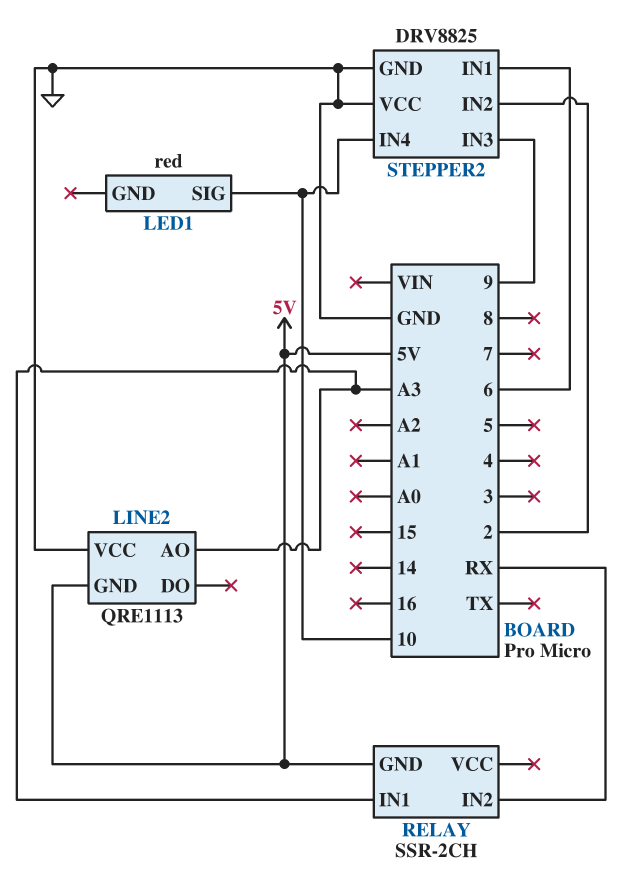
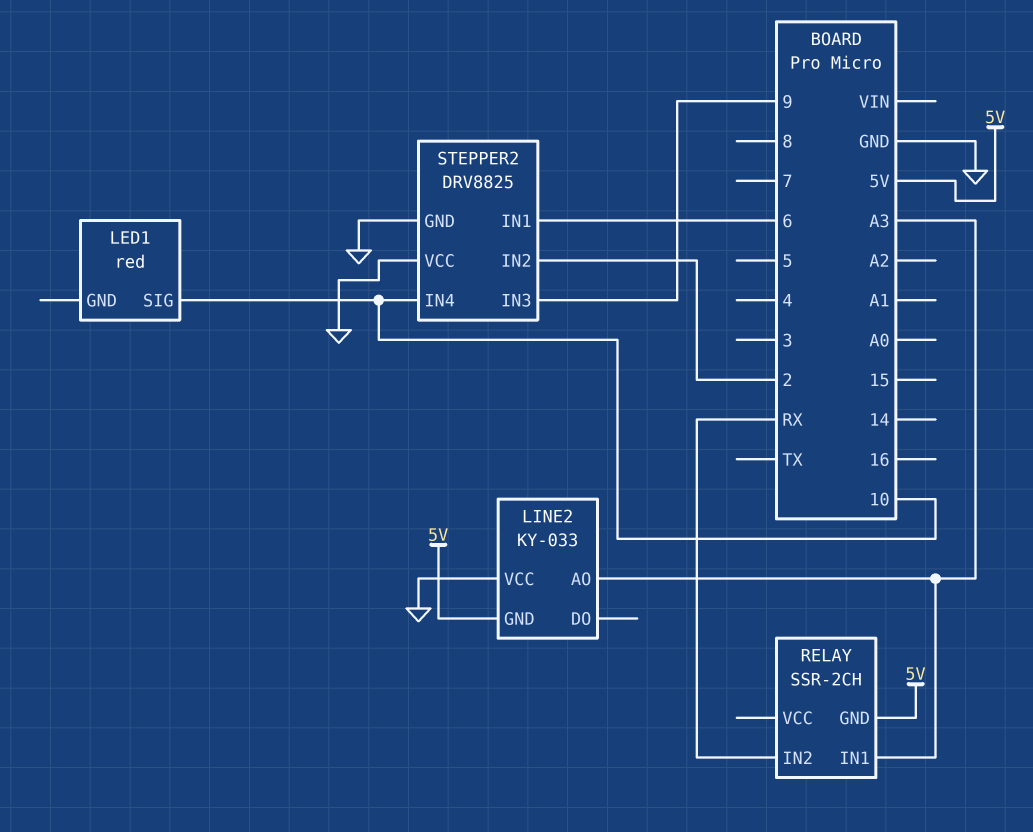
LINE2: QRE1113 -> KY-033

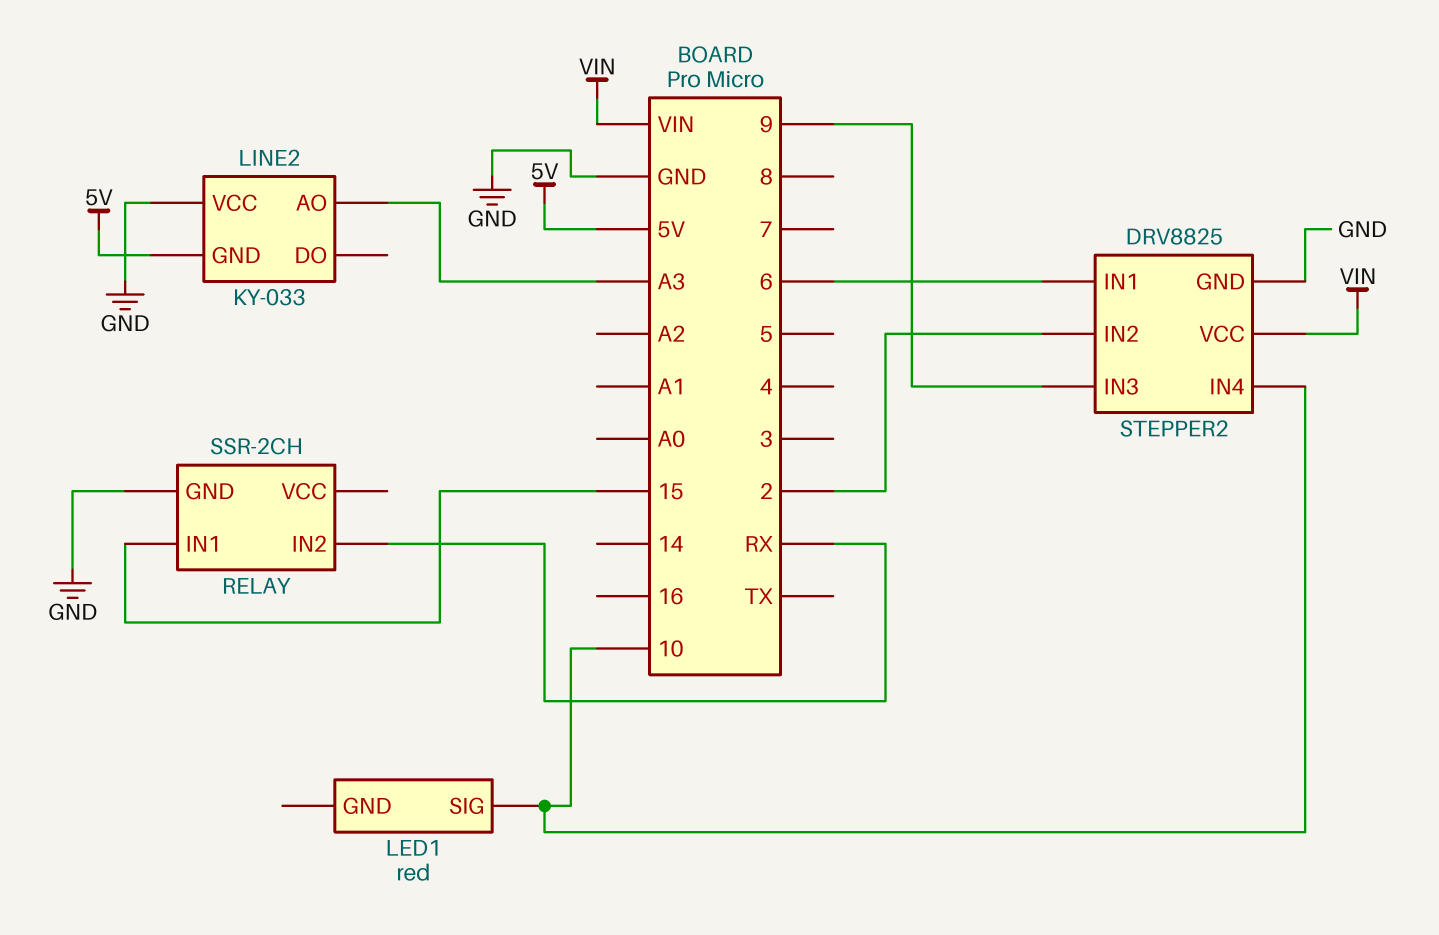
RELAY pin GND: 5V -> GND
RELAY pin IN1: A3 -> 15
STEPPER2 pin VCC: GND -> VIN

